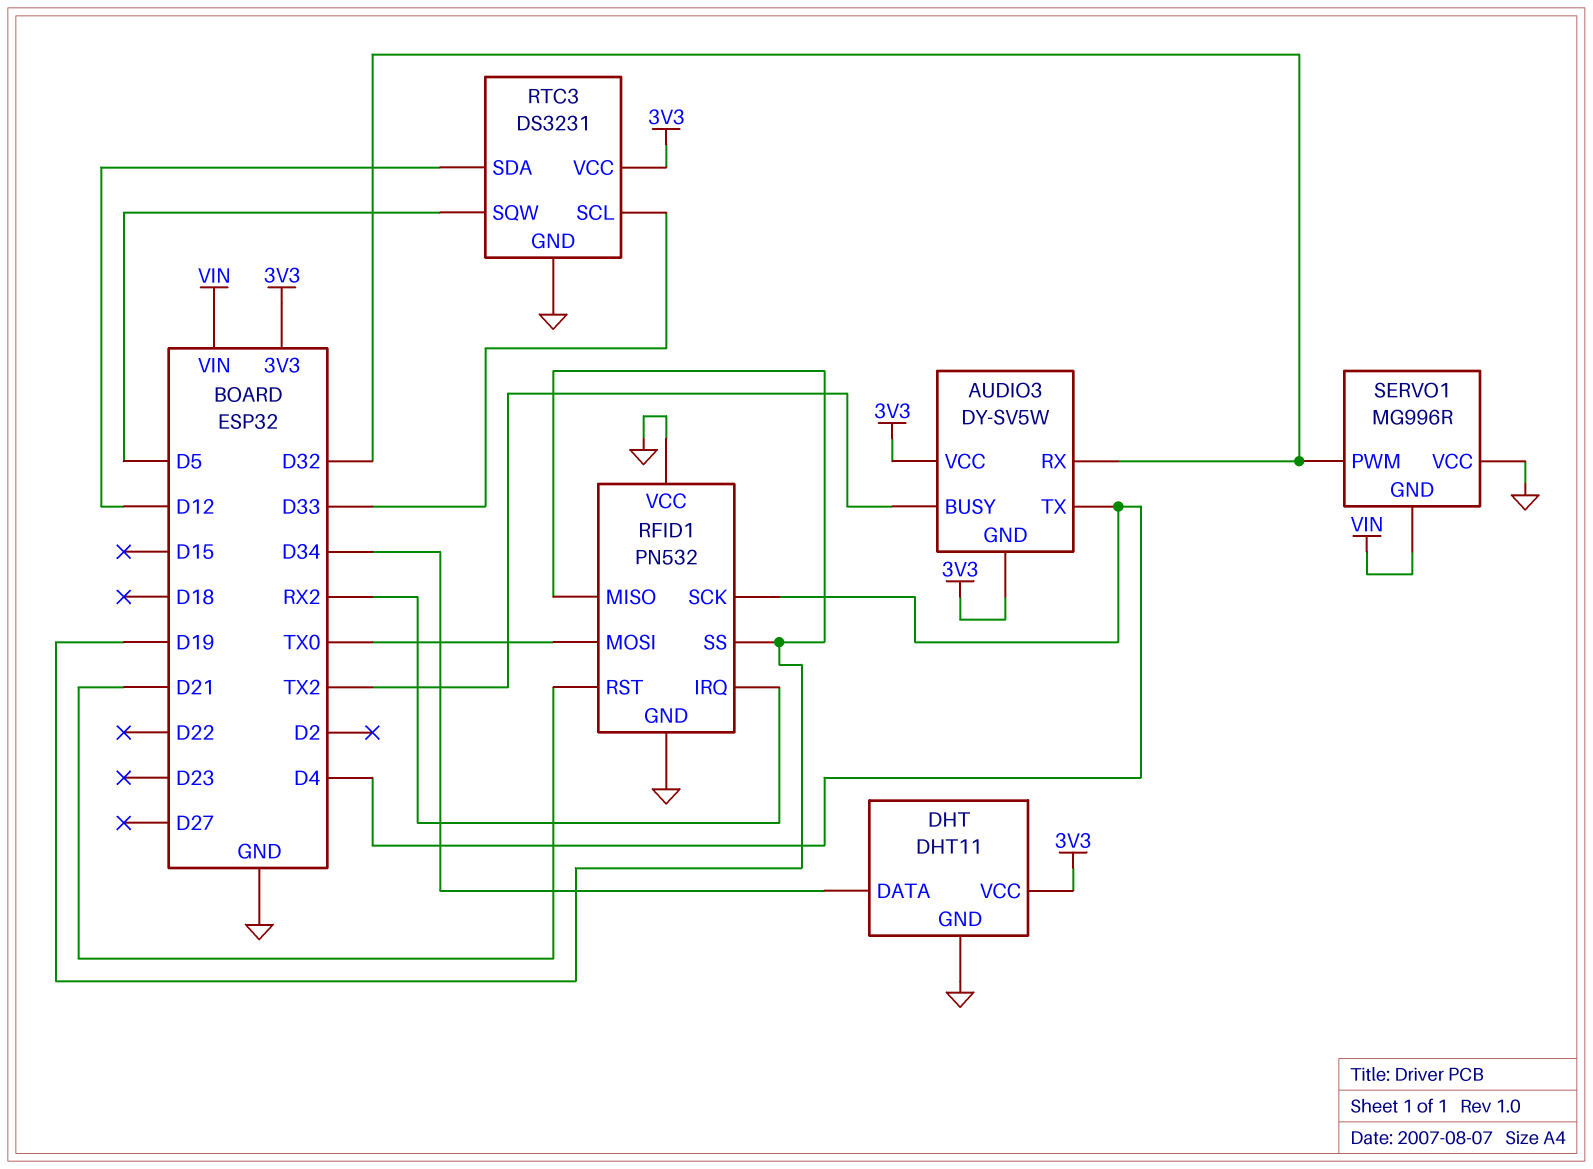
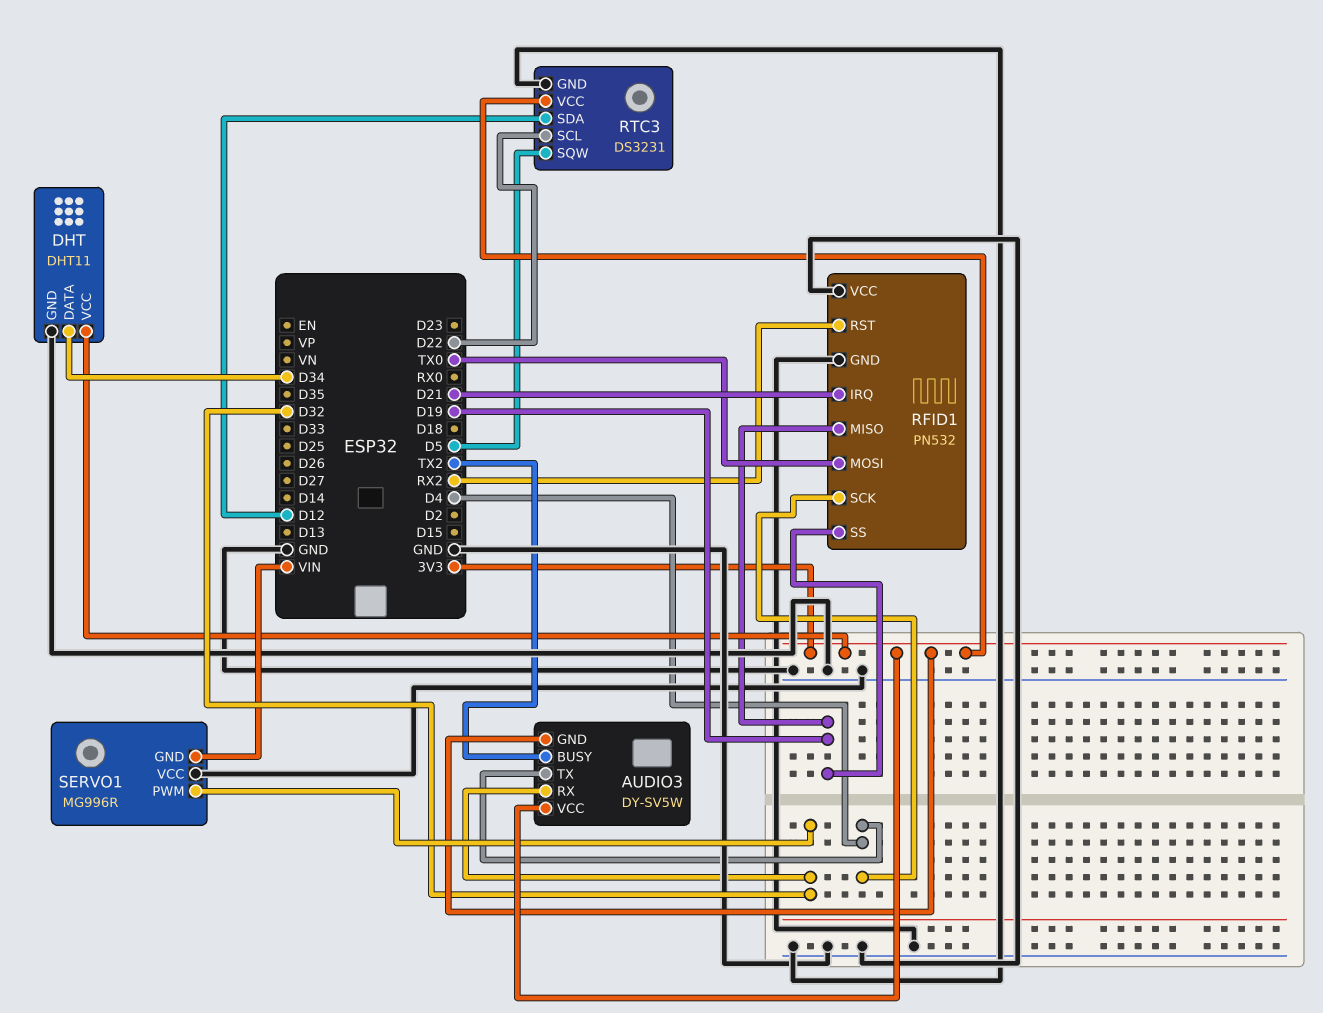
RFID1 pin IRQ: RX2 -> D21
RFID1 pin RST: D21 -> RX2
RTC3 pin SCL: D33 -> D22

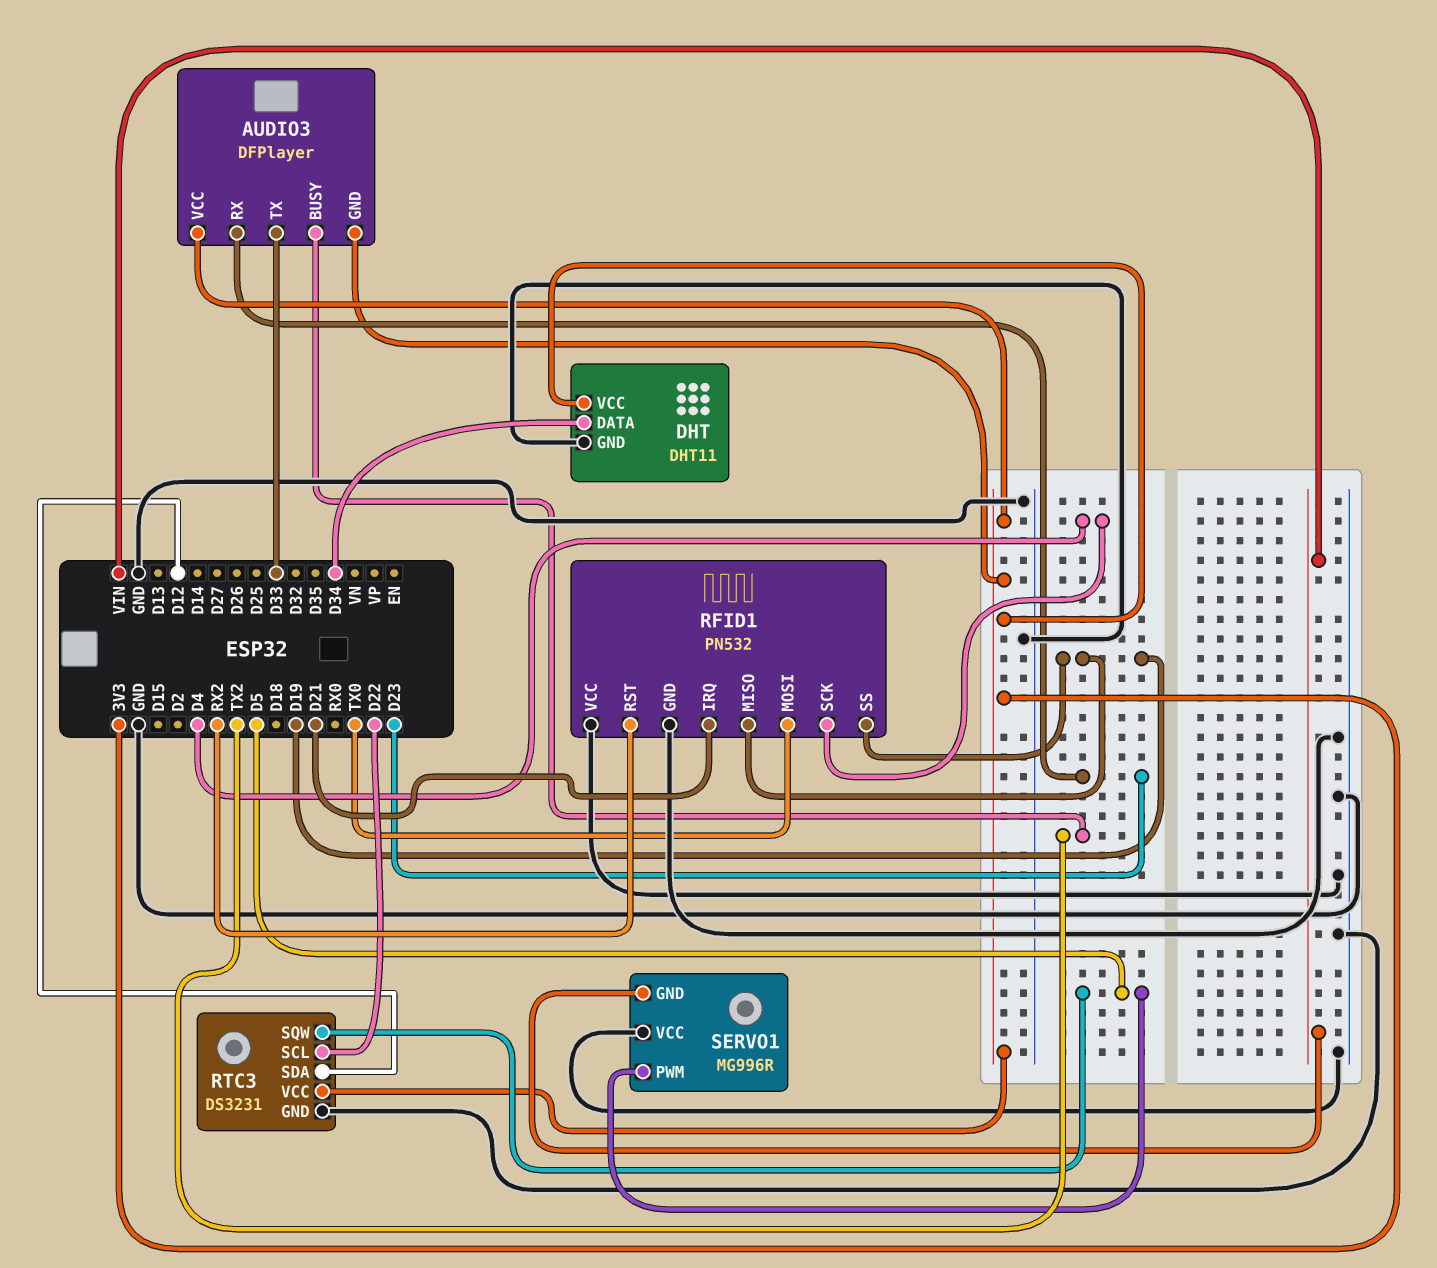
AUDIO3: DY-SV5W -> DFPlayer
AUDIO3 pin RX: D32 -> D23
AUDIO3 pin TX: D4 -> D33
SERVO1 pin PWM: D32 -> D5

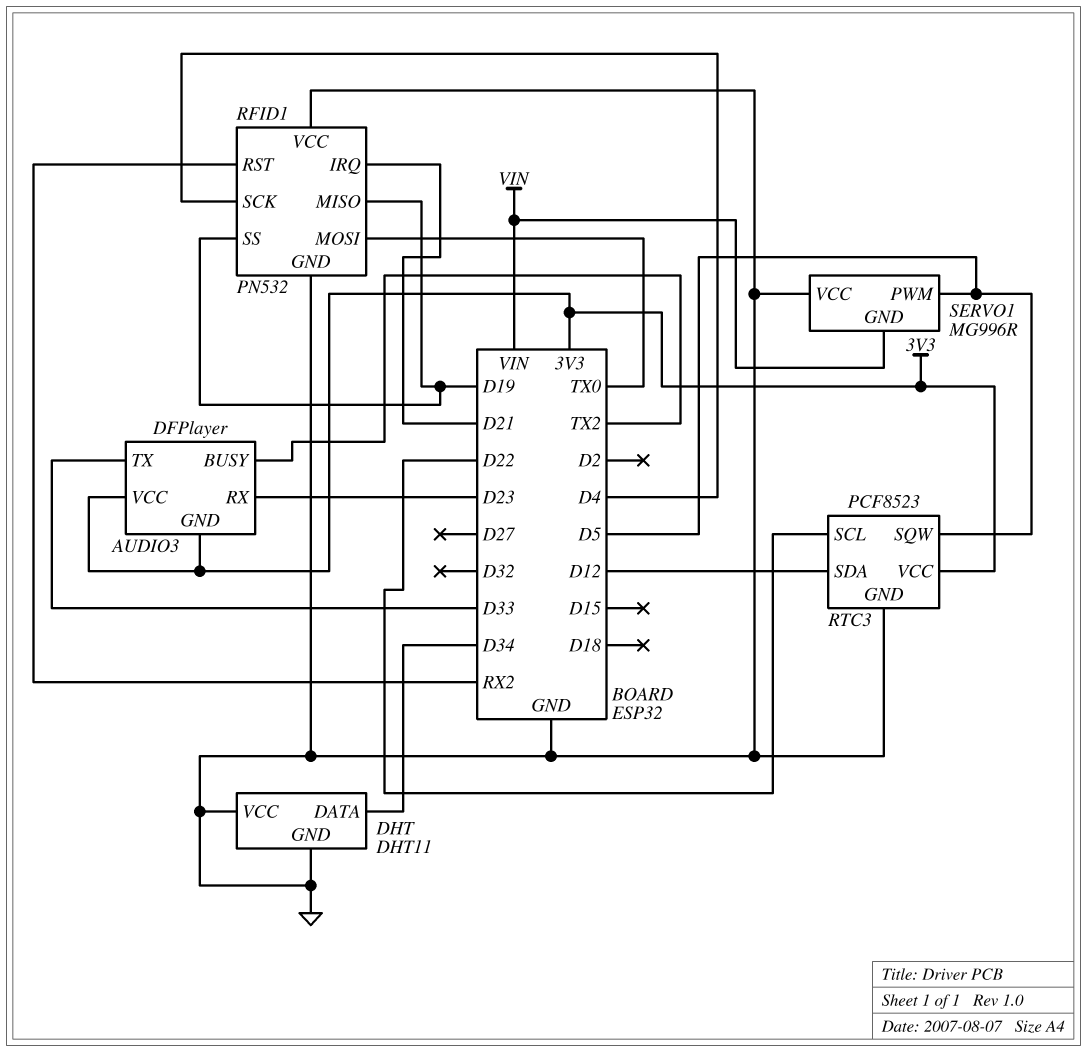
DHT pin VCC: 3V3 -> GND
RTC3: DS3231 -> PCF8523

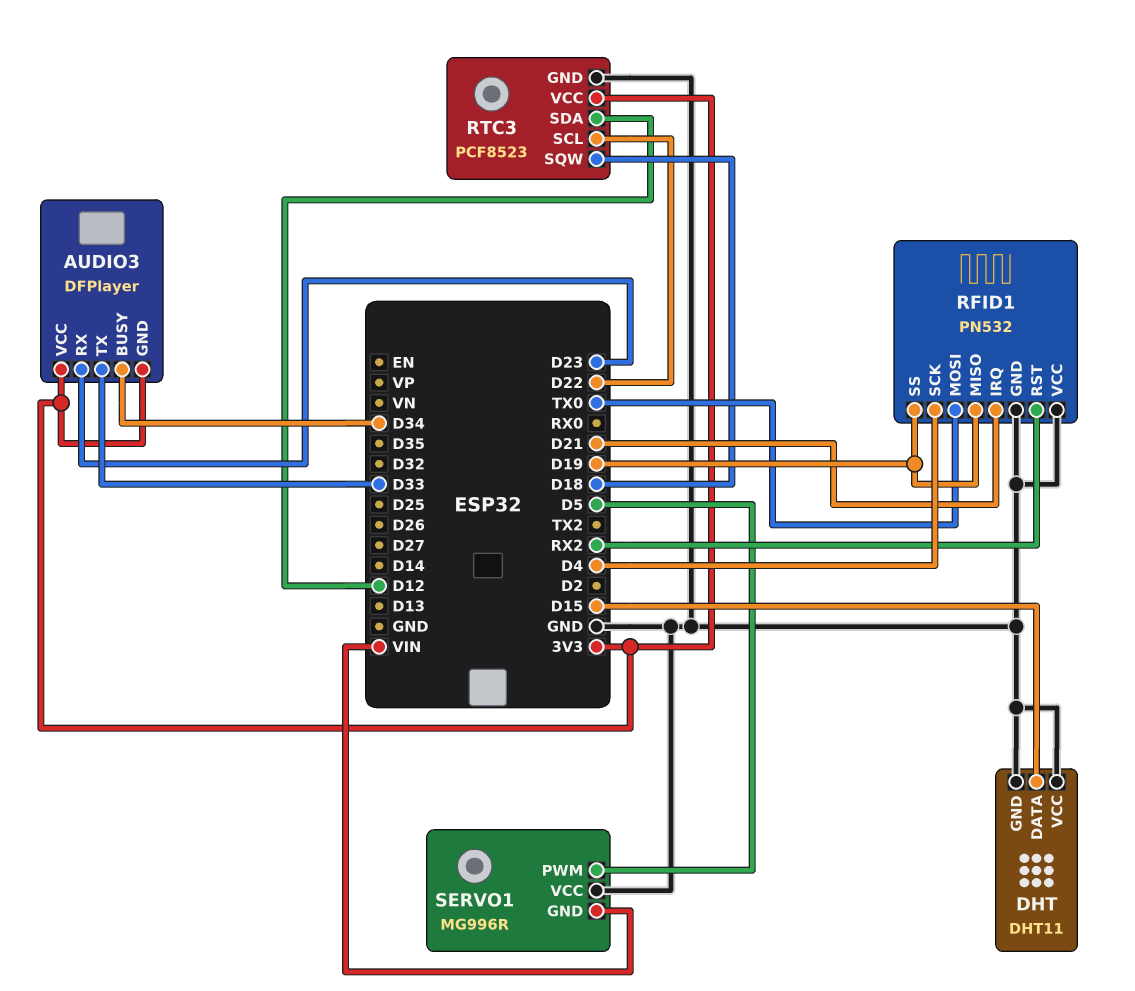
AUDIO3 pin BUSY: TX2 -> D34
DHT pin DATA: D34 -> D15
RTC3 pin SQW: D5 -> D18

